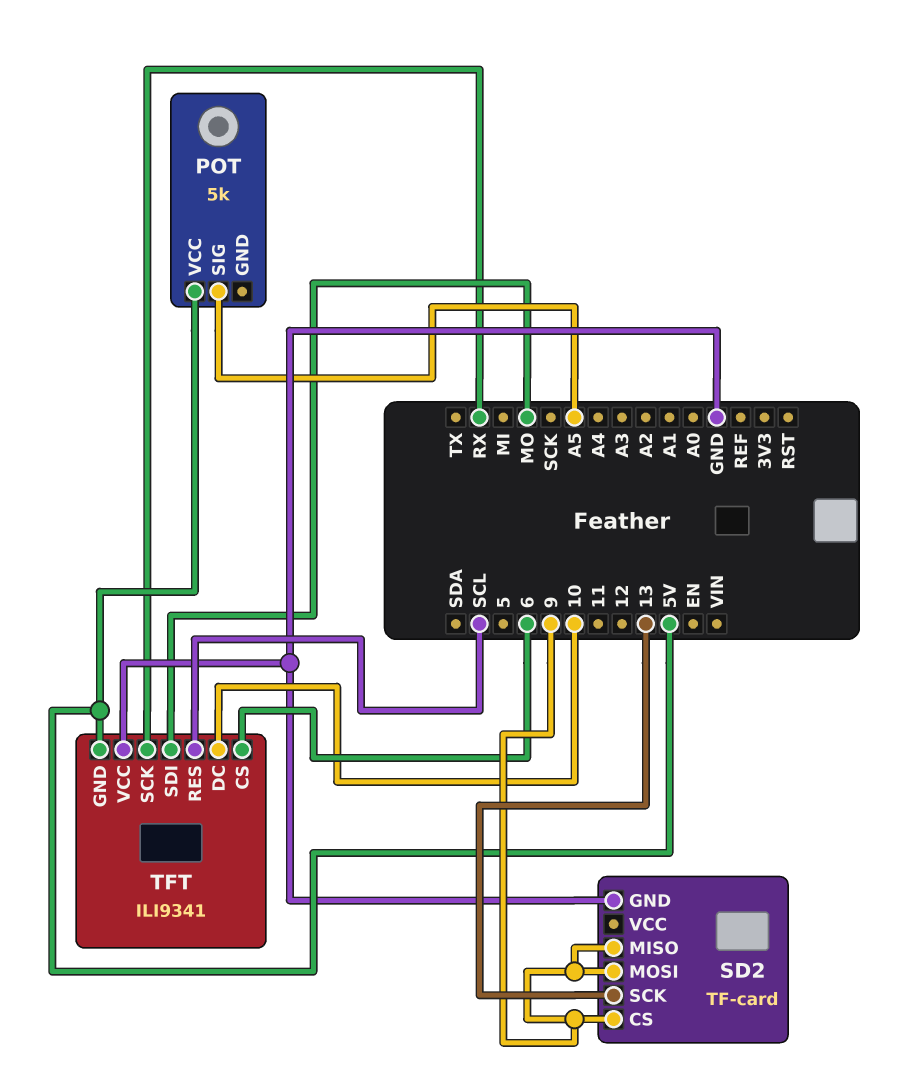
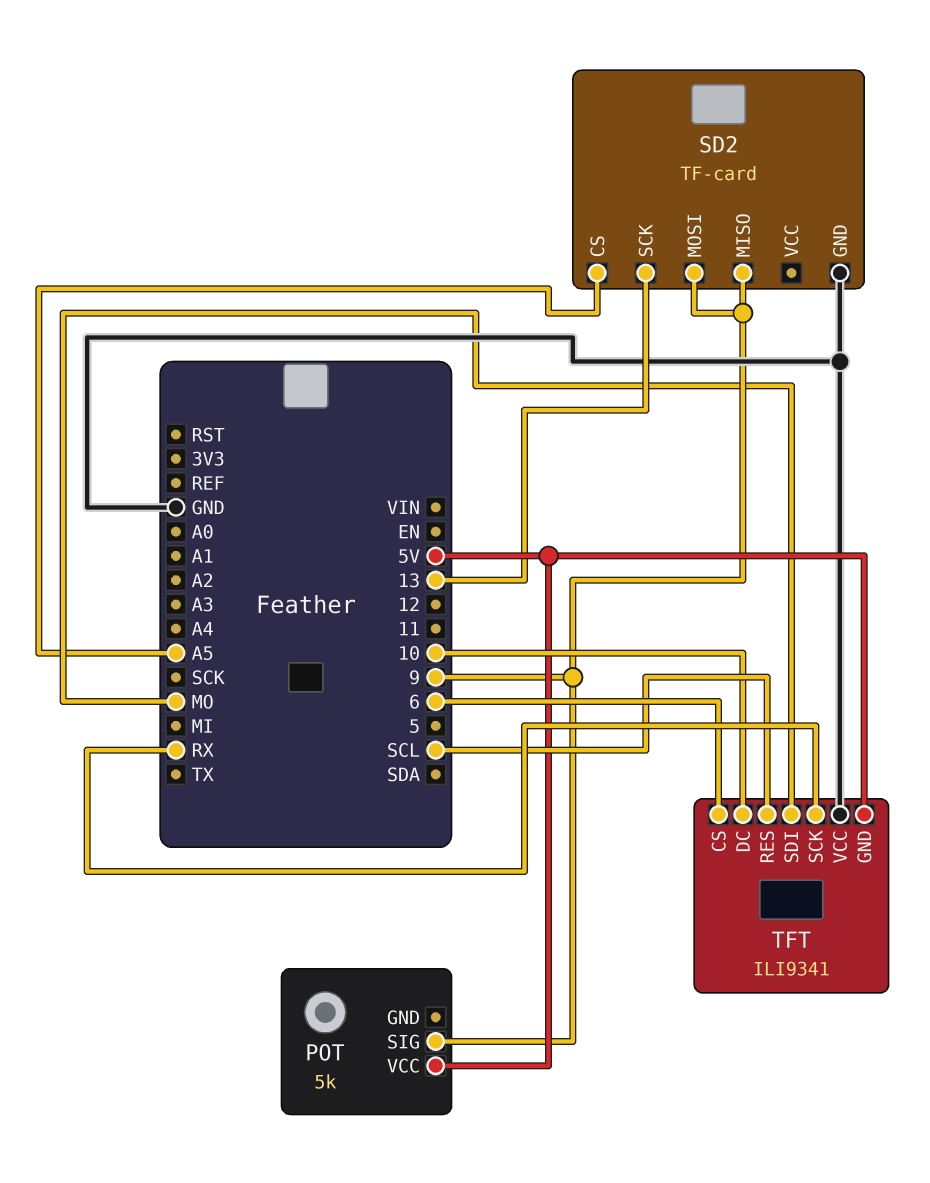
POT pin SIG: A5 -> 9
SD2 pin CS: 9 -> A5

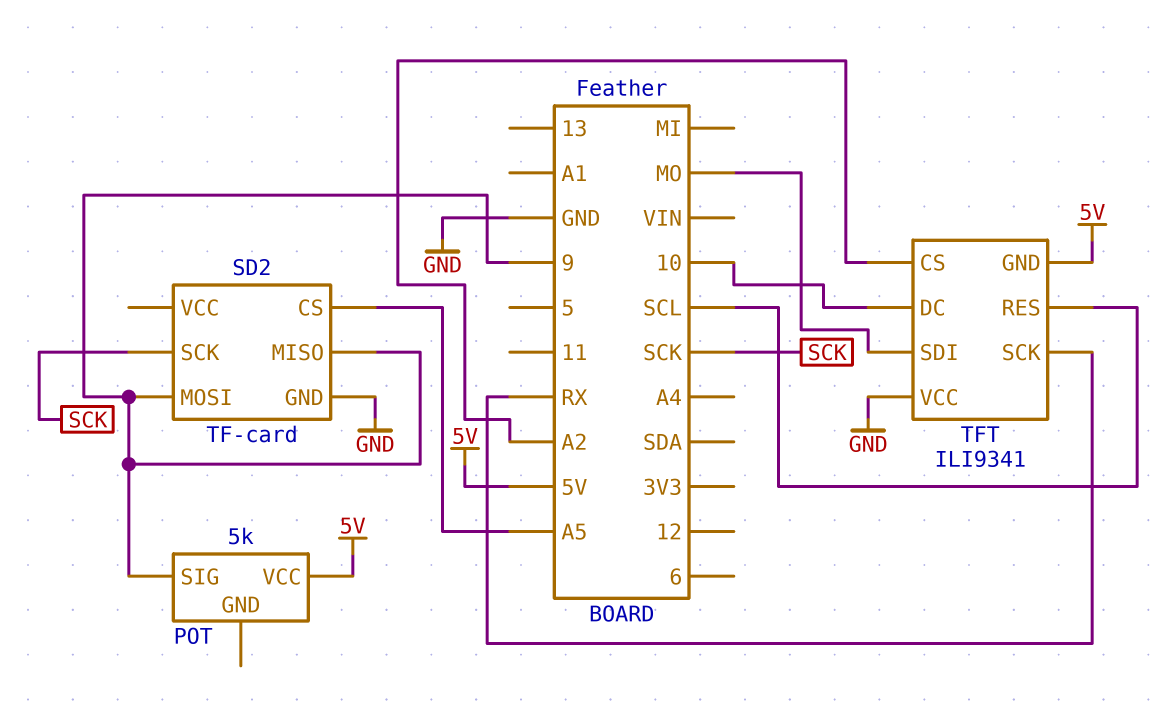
SD2 pin SCK: 13 -> SCK
TFT pin CS: 6 -> A2

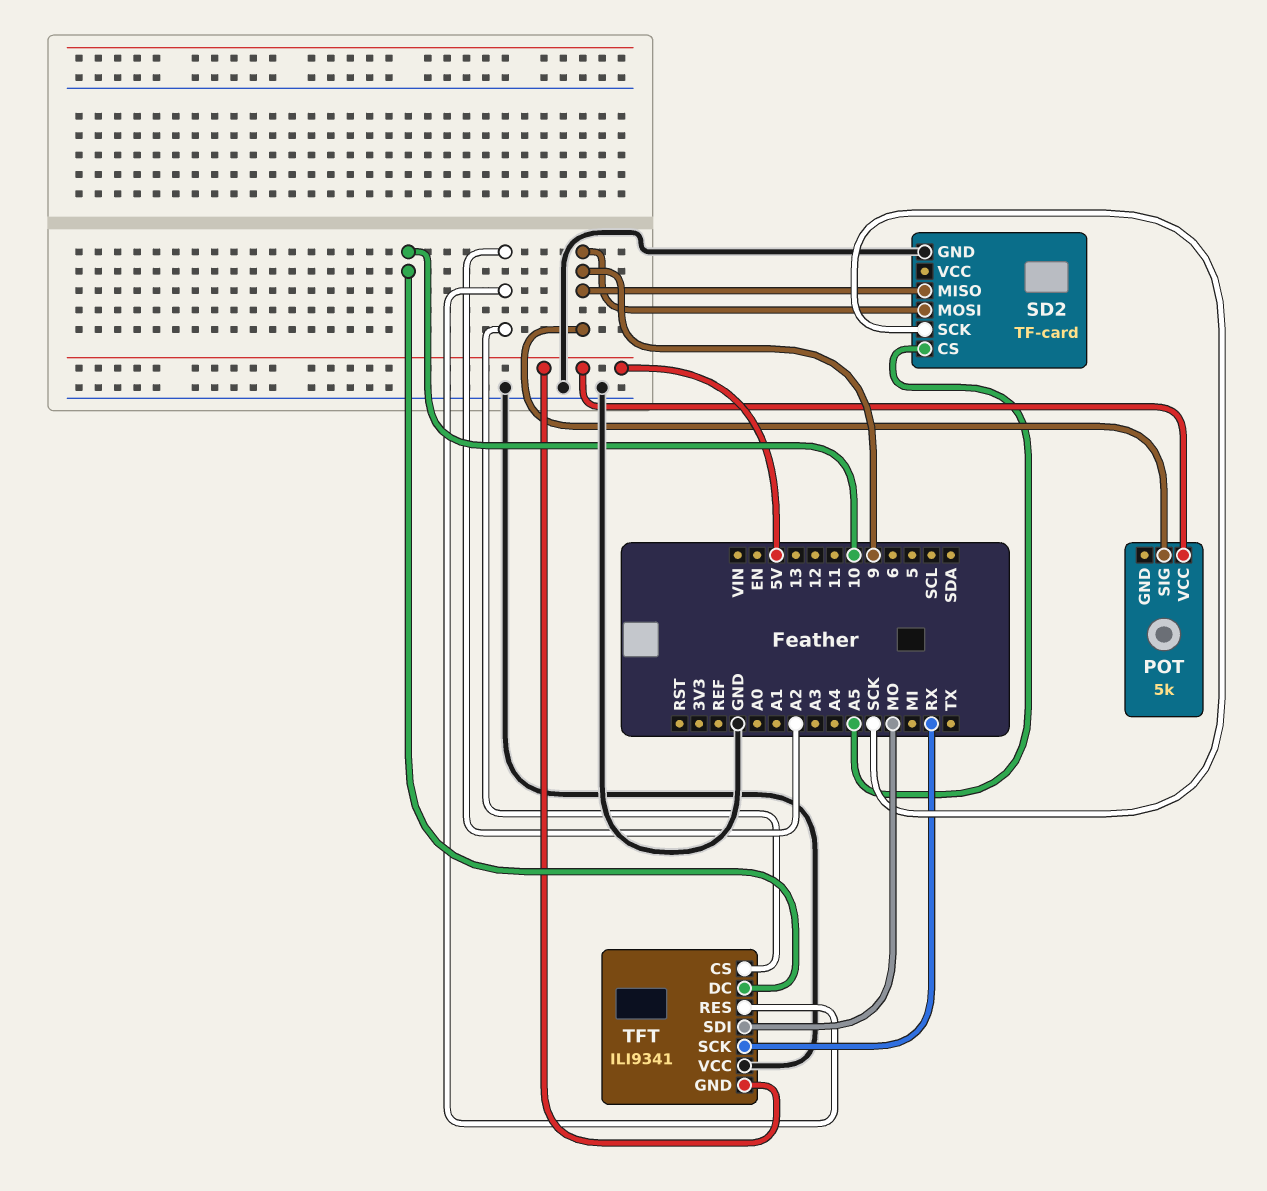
TFT pin RES: SCL -> A2

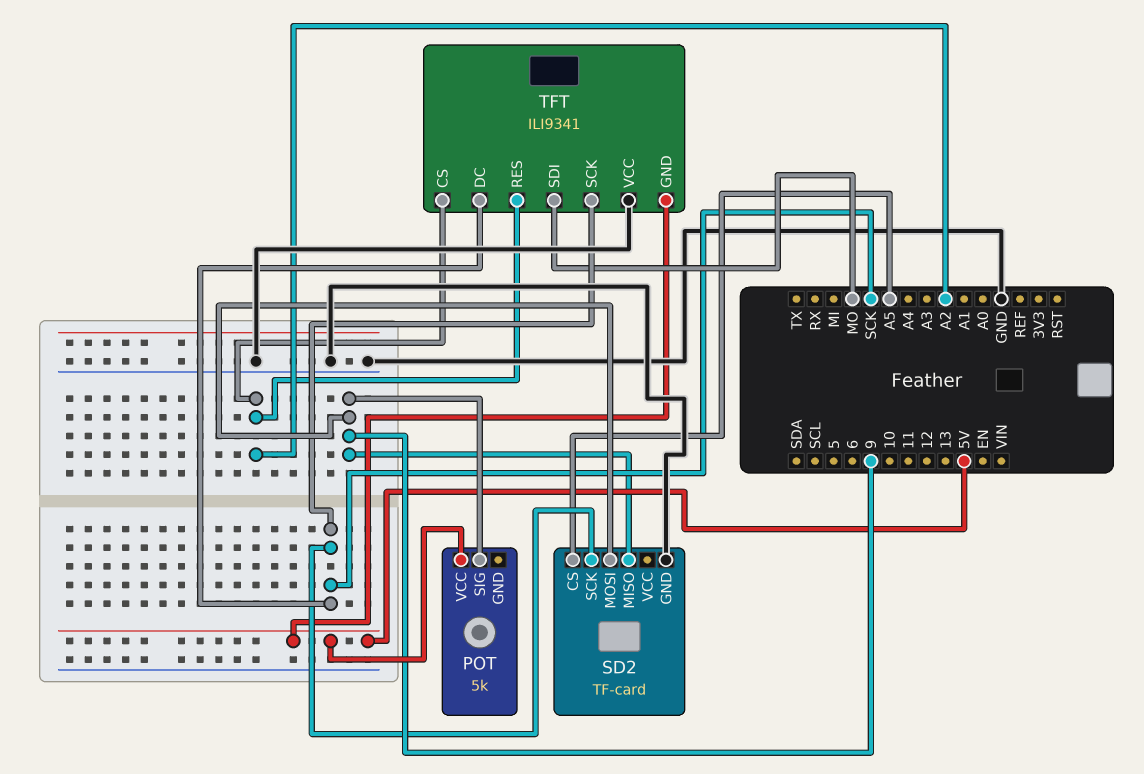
TFT pin DC: 10 -> SCK
TFT pin SCK: RX -> SCK

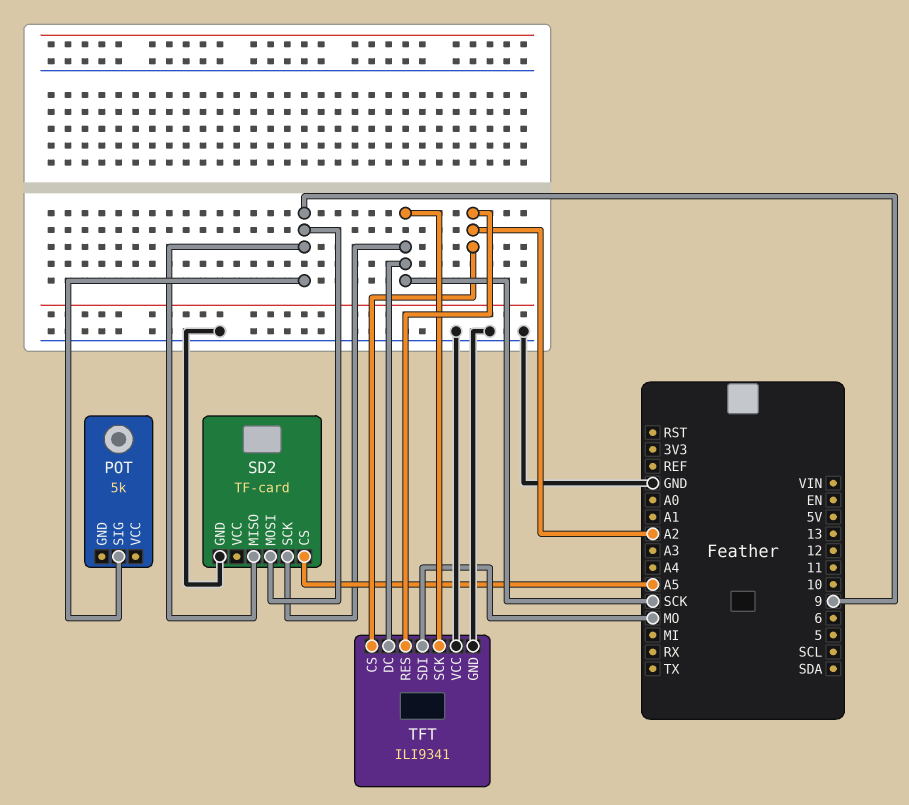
POT pin VCC: 5V -> none
TFT pin GND: 5V -> GND

